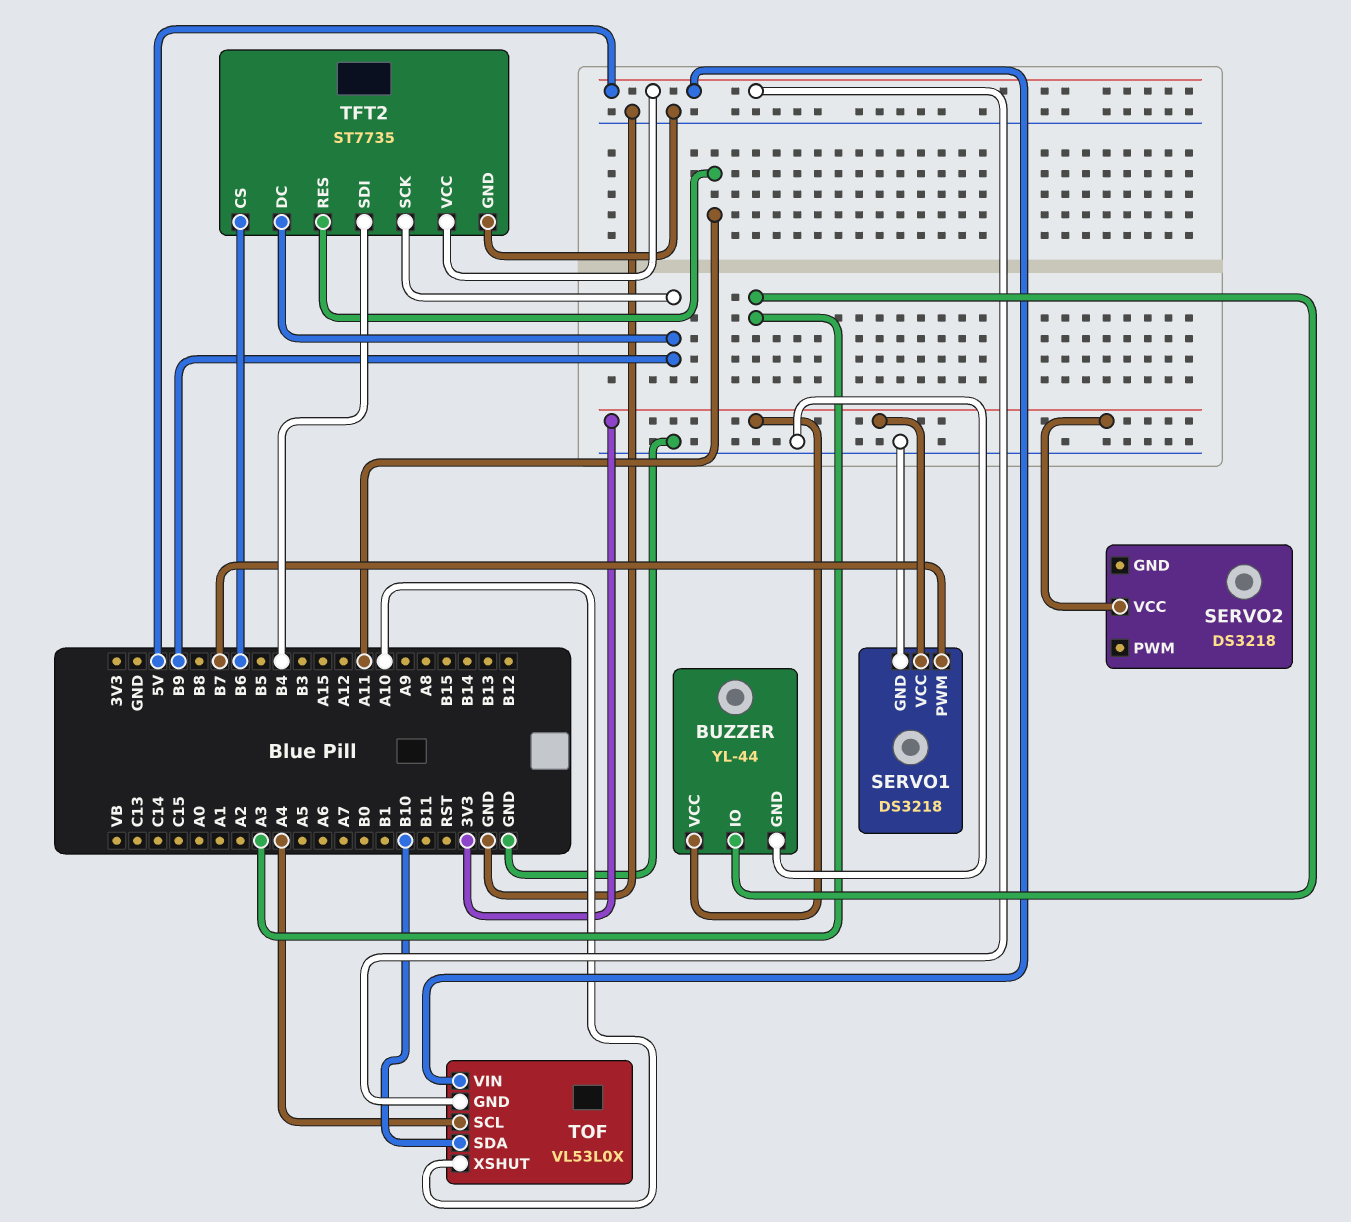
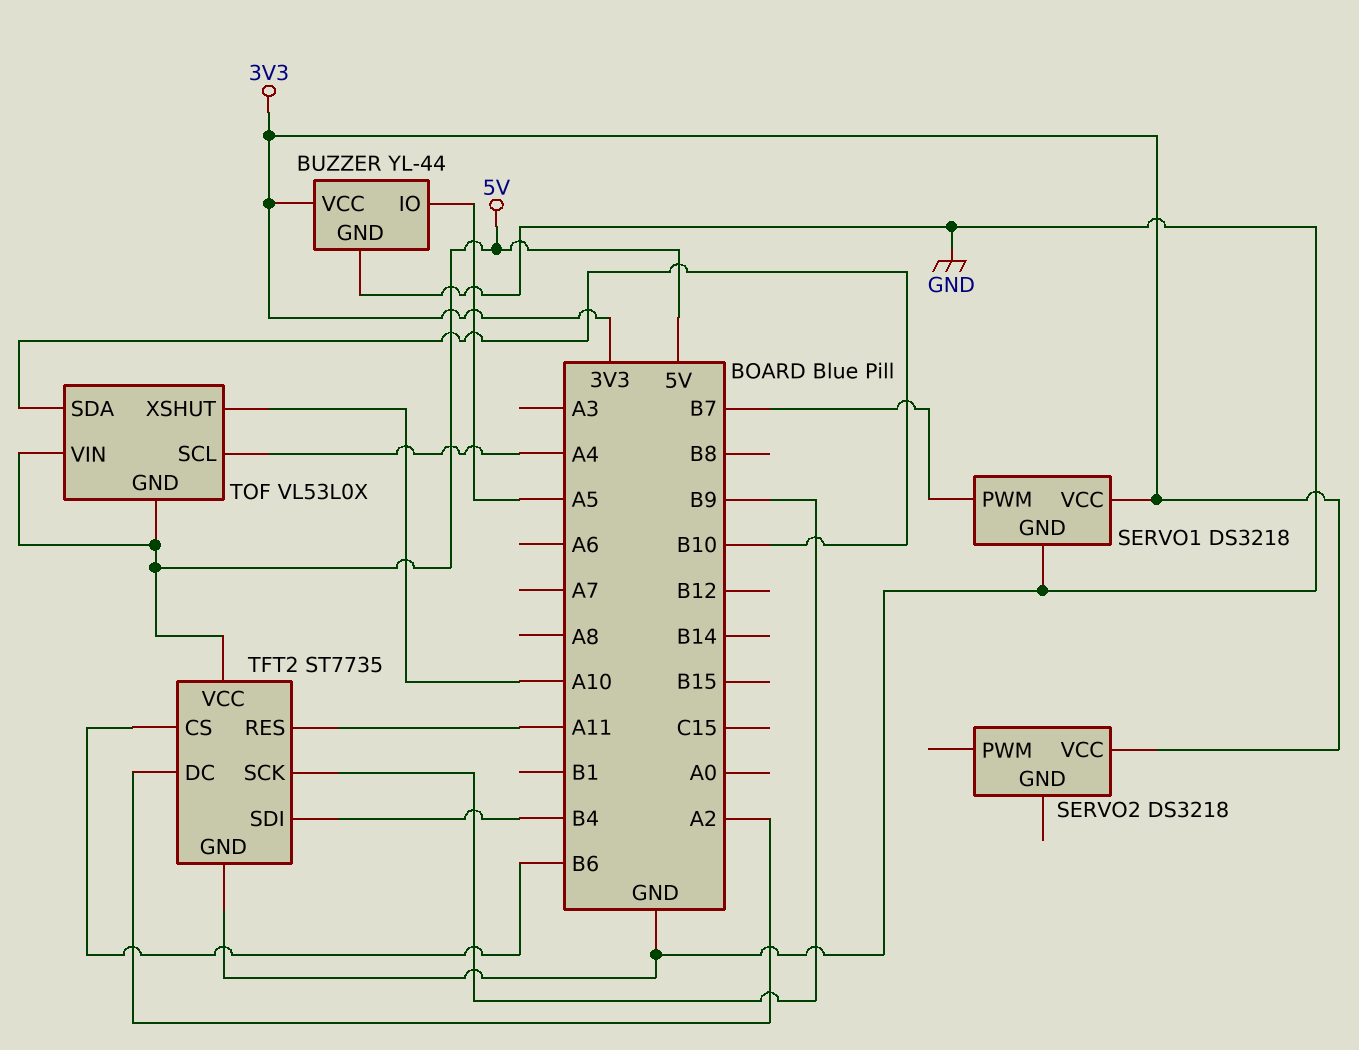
BUZZER pin IO: A3 -> A5
TFT2 pin DC: B9 -> A2

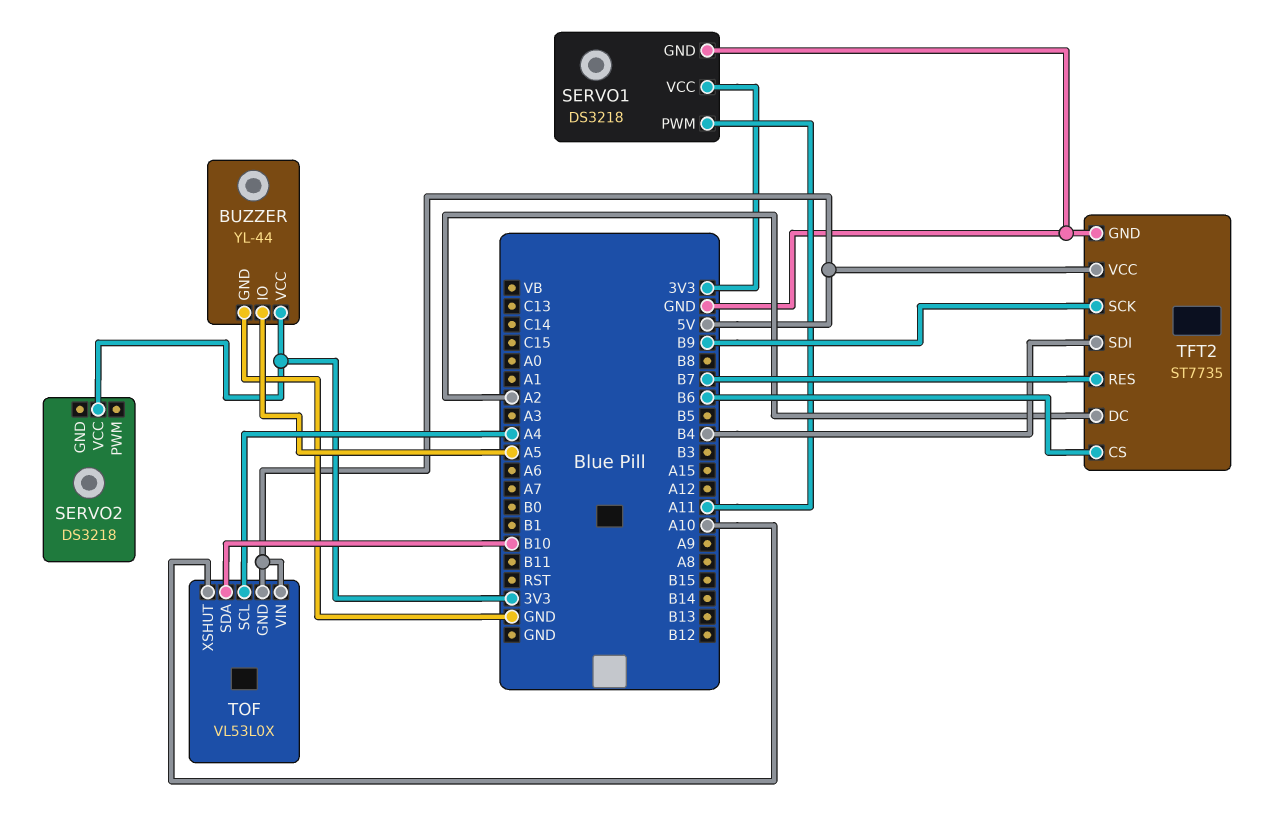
SERVO1 pin PWM: B7 -> A11
TFT2 pin RES: A11 -> B7

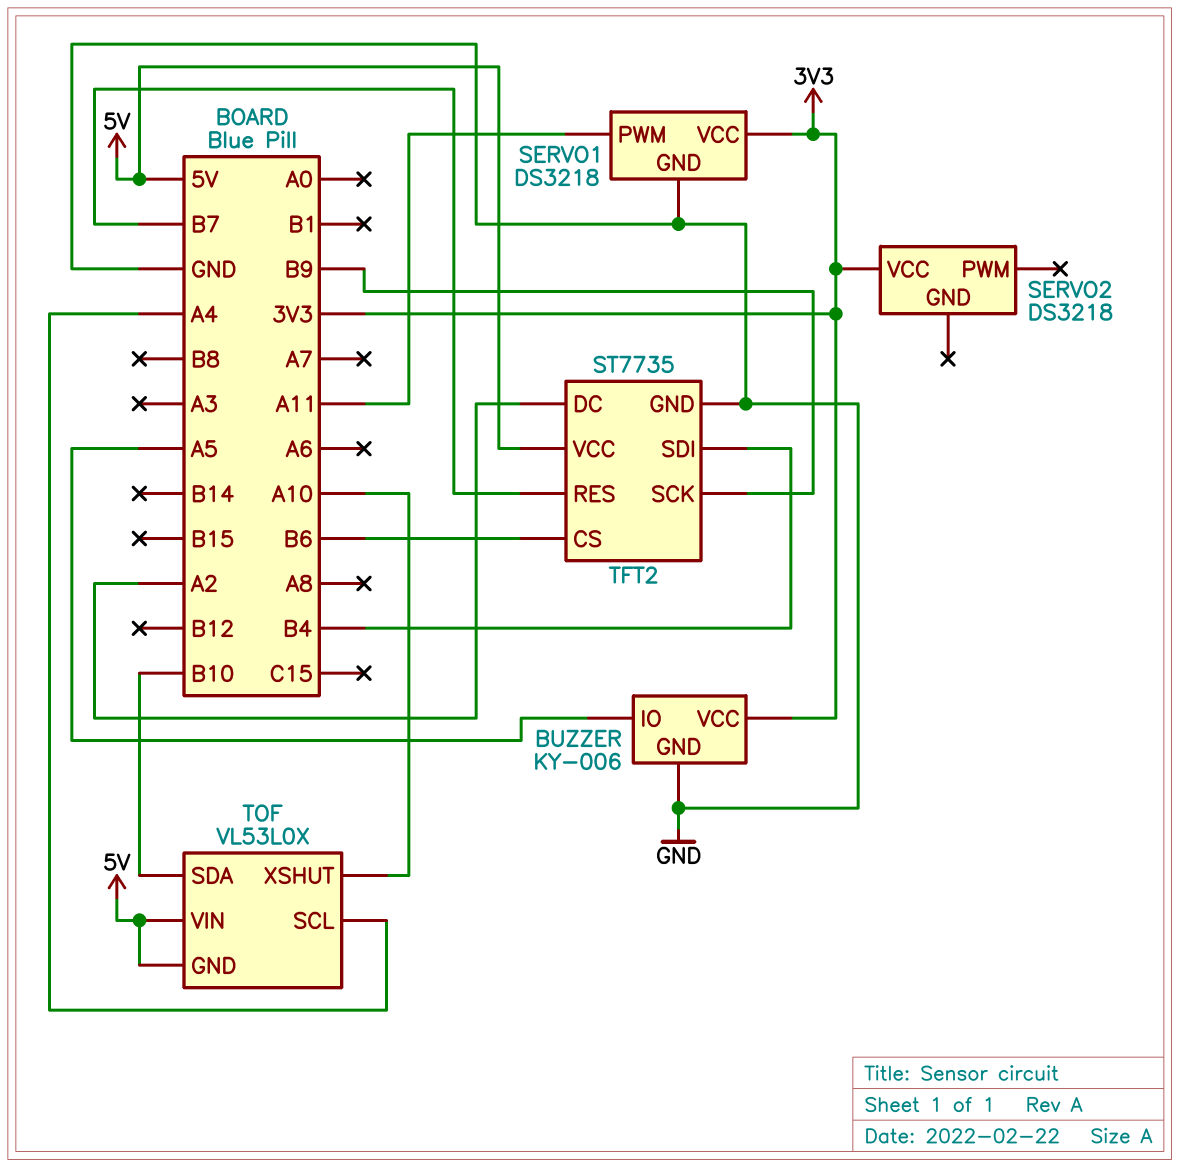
BUZZER: YL-44 -> KY-006

